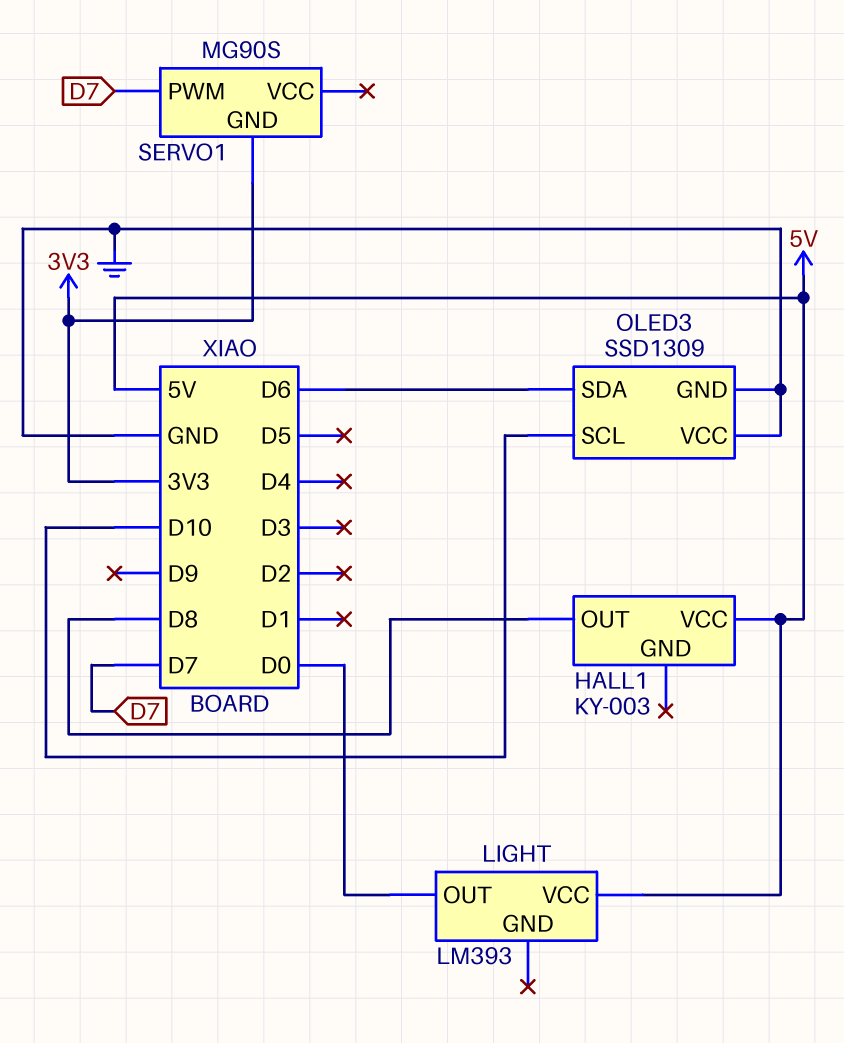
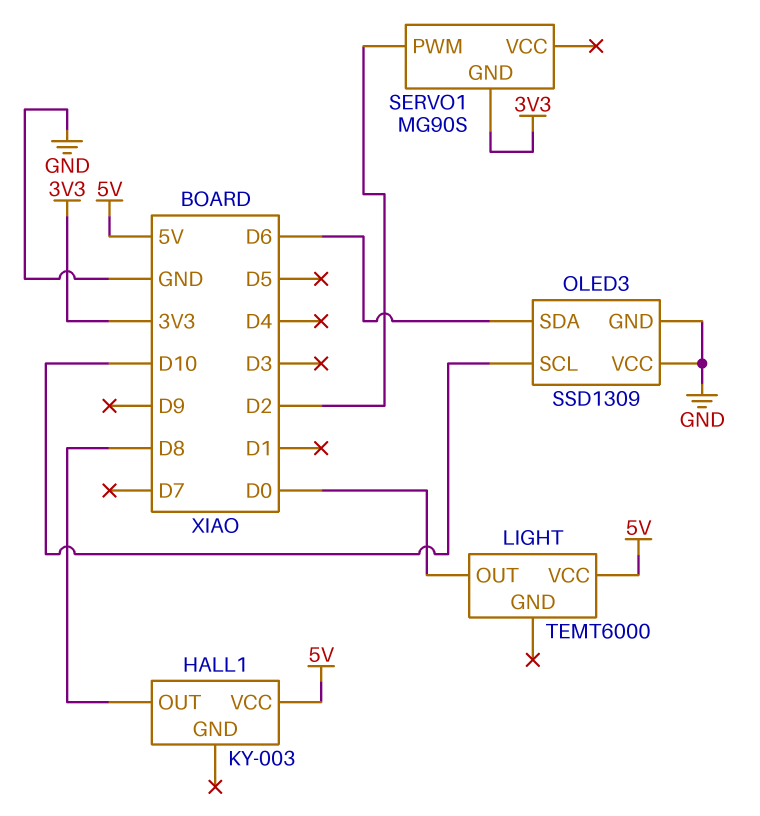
LIGHT: LM393 -> TEMT6000
SERVO1 pin PWM: D7 -> D2

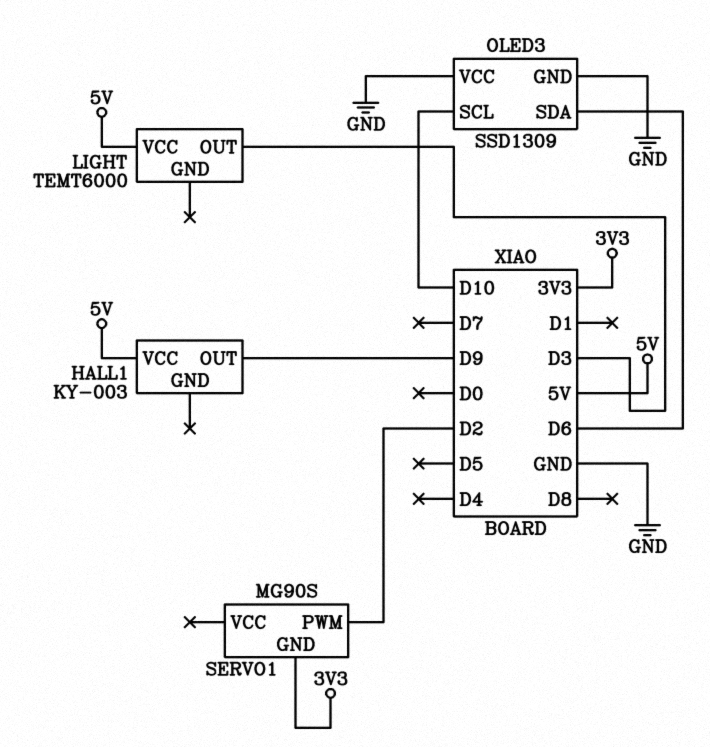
HALL1 pin OUT: D8 -> D9
LIGHT pin OUT: D0 -> D3

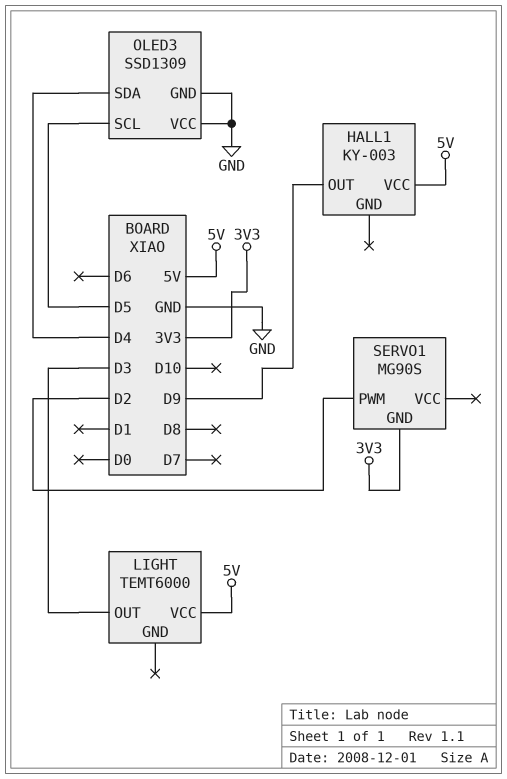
OLED3 pin SCL: D10 -> D5
OLED3 pin SDA: D6 -> D4

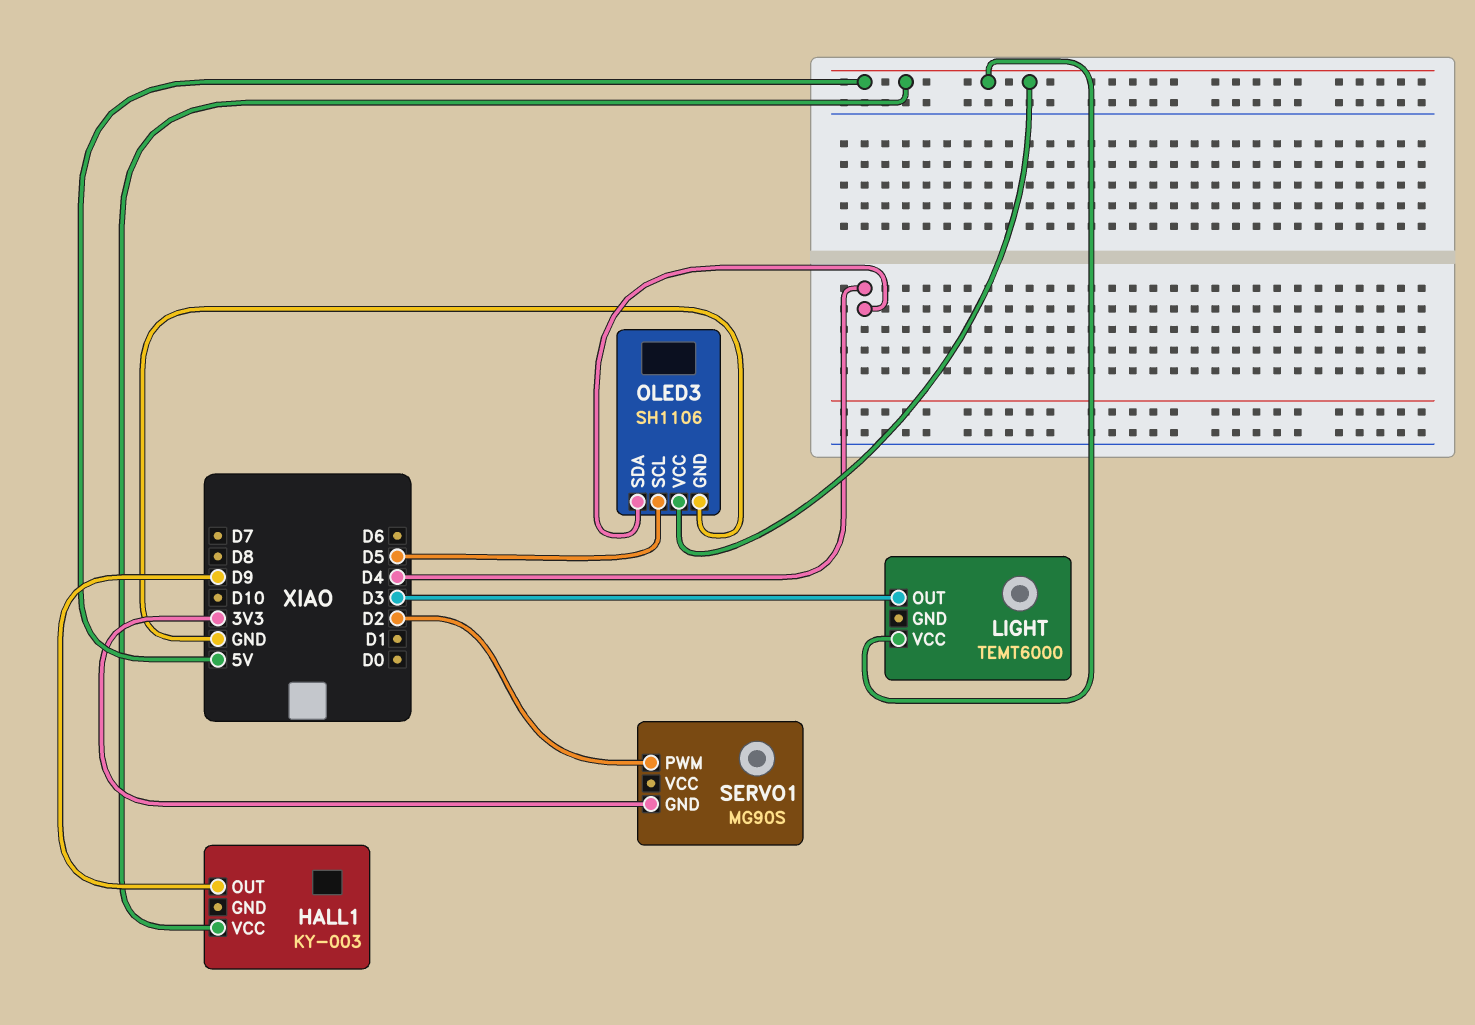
OLED3: SSD1309 -> SH1106
OLED3 pin VCC: GND -> 5V

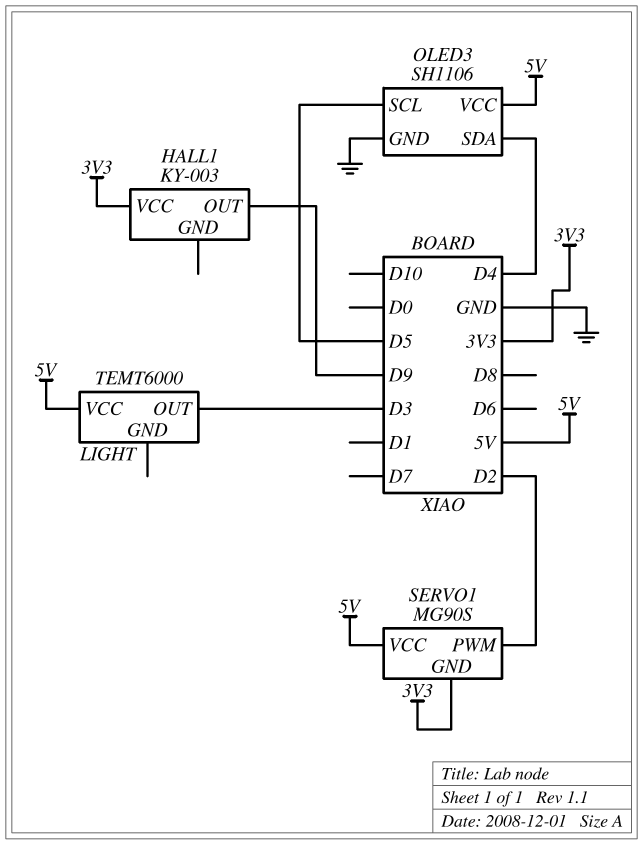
HALL1 pin VCC: 5V -> 3V3
SERVO1 pin VCC: none -> 5V

